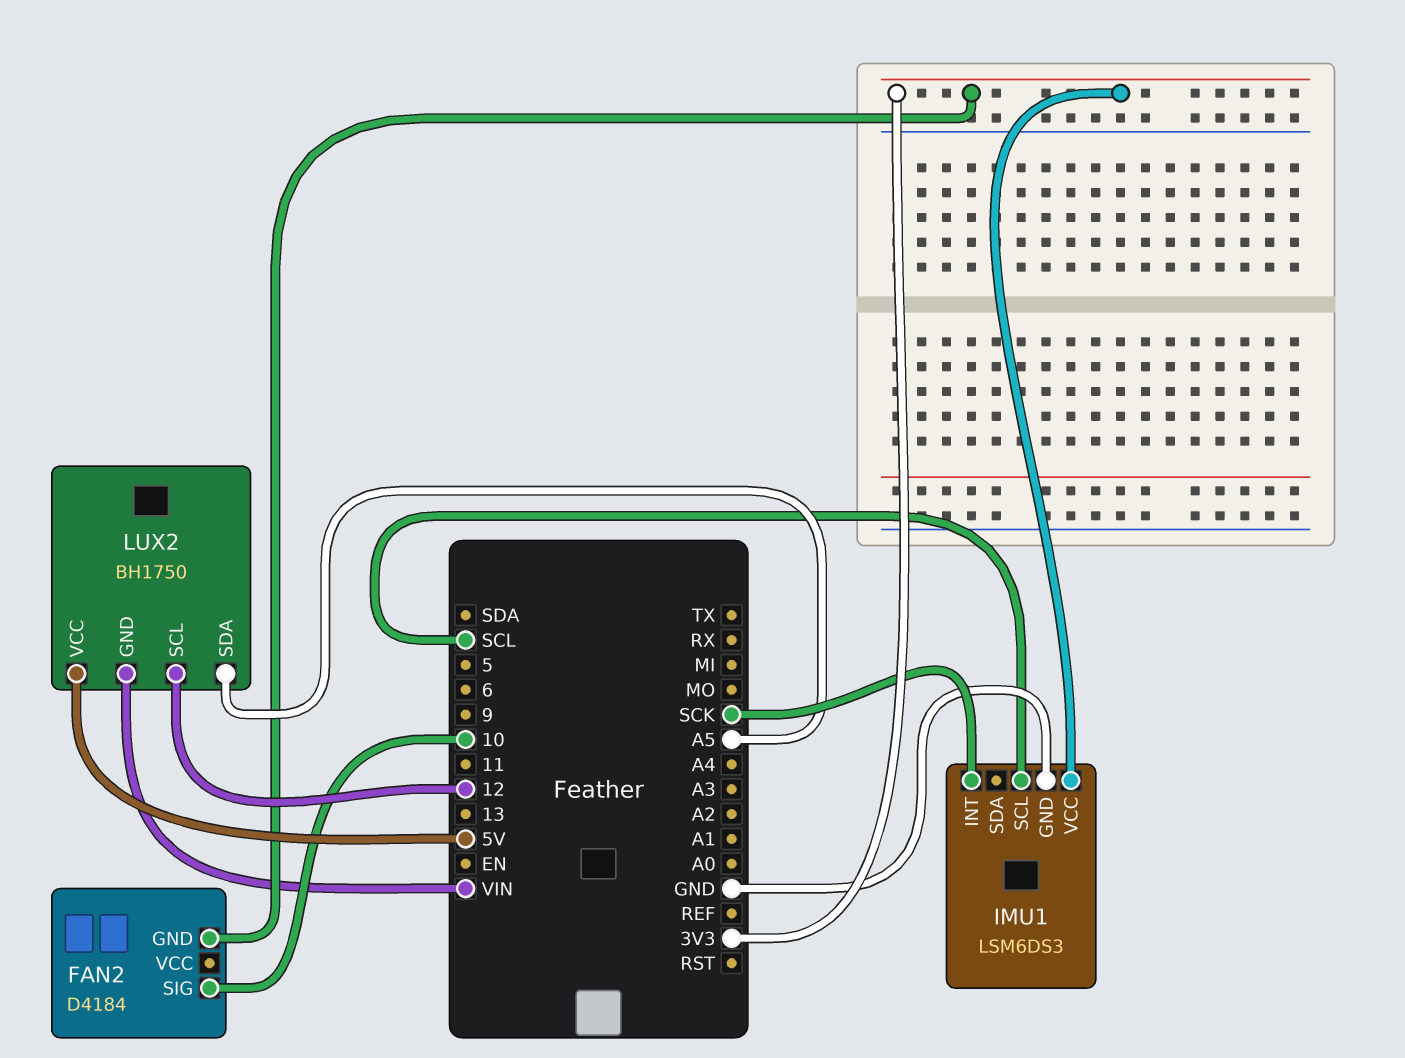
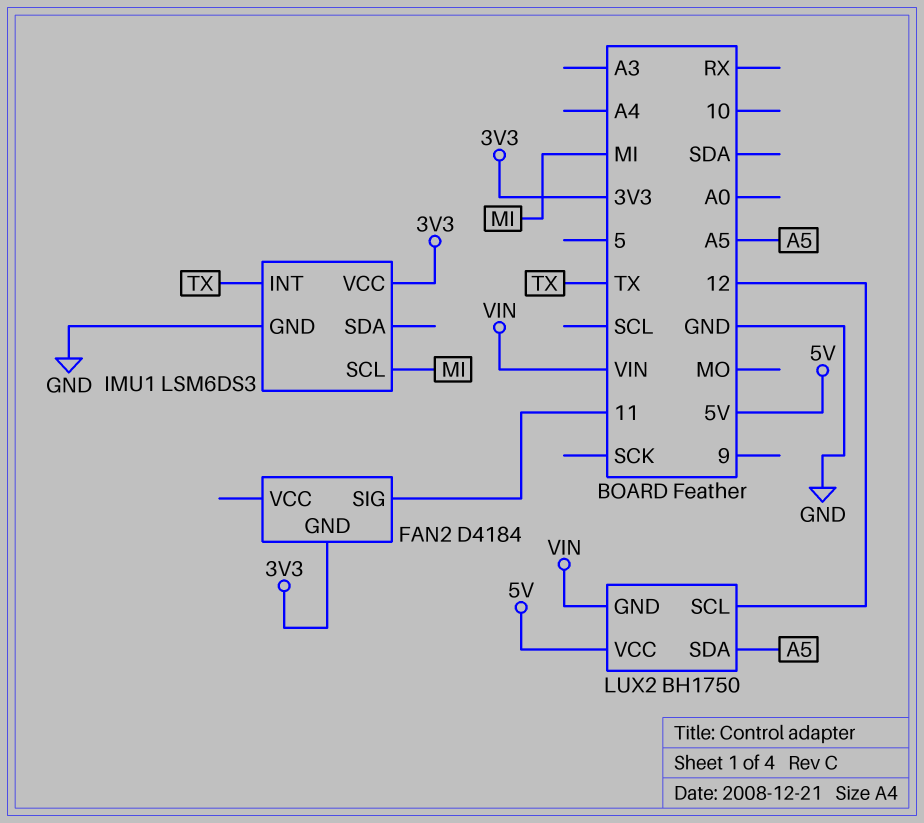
FAN2 pin SIG: 10 -> 11
IMU1 pin INT: SCK -> TX
IMU1 pin SCL: SCL -> MI

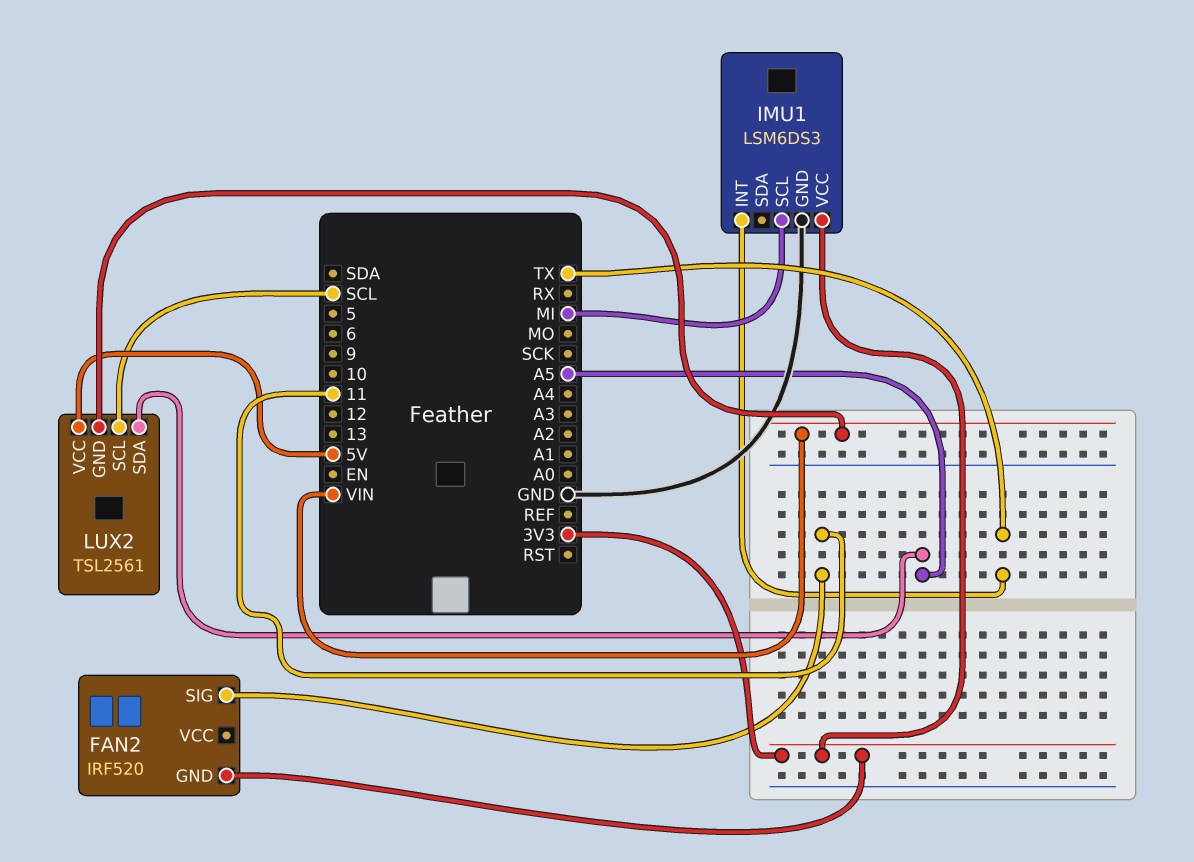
FAN2: D4184 -> IRF520
LUX2: BH1750 -> TSL2561
LUX2 pin SCL: 12 -> SCL

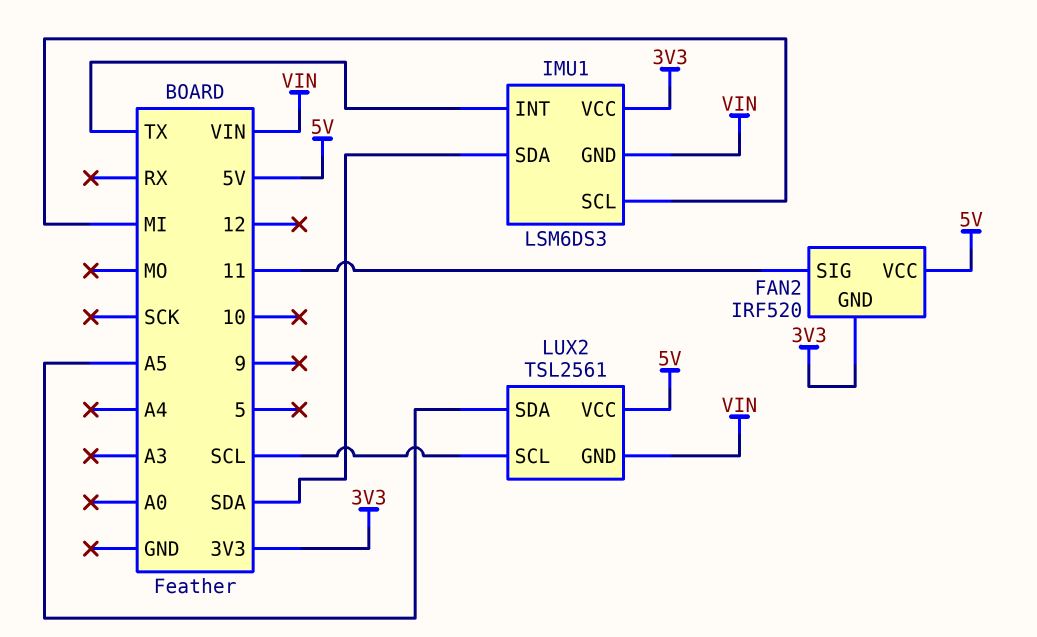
FAN2 pin VCC: none -> 5V
IMU1 pin GND: GND -> VIN
IMU1 pin SDA: none -> SDA

